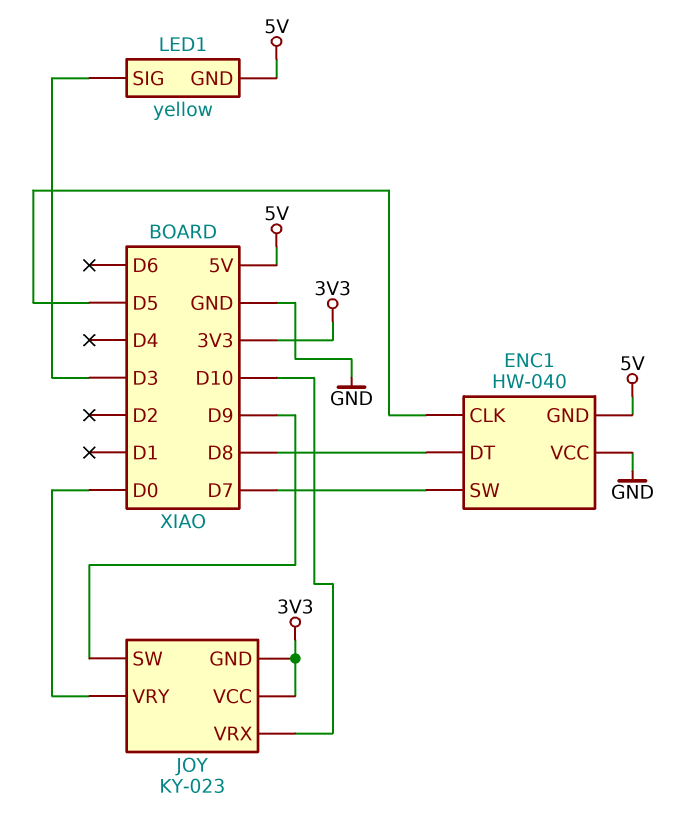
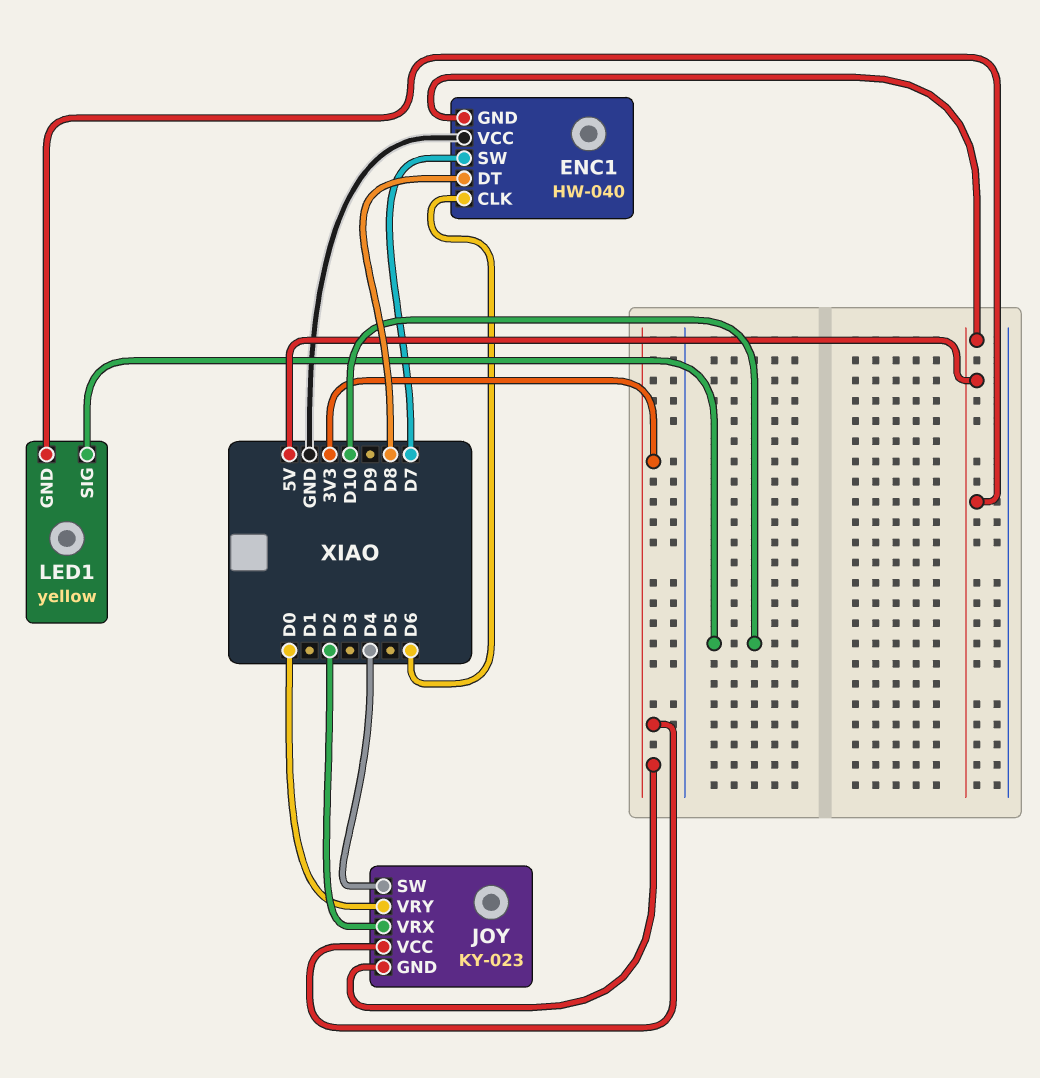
ENC1 pin CLK: D5 -> D6
JOY pin SW: D9 -> D4
JOY pin VRX: D10 -> D2
LED1 pin SIG: D3 -> D10

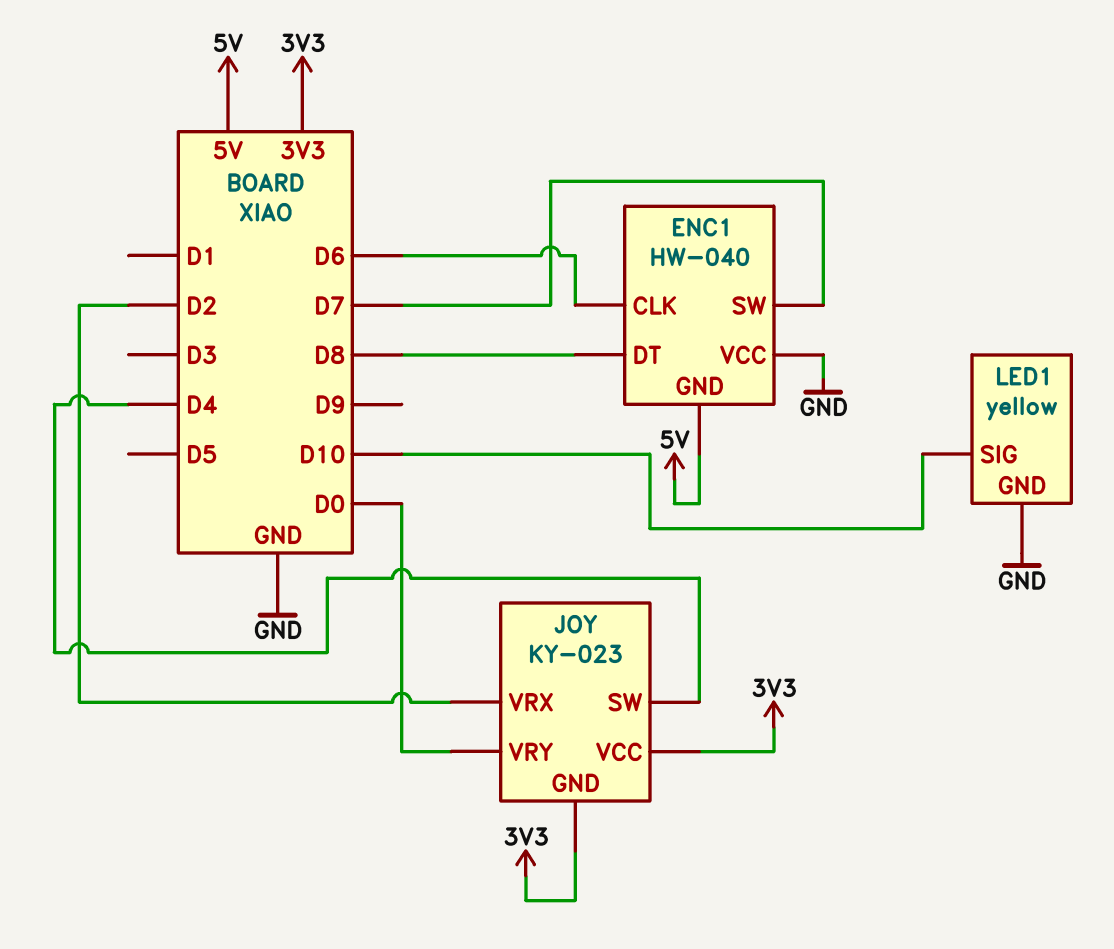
LED1 pin GND: 5V -> GND

